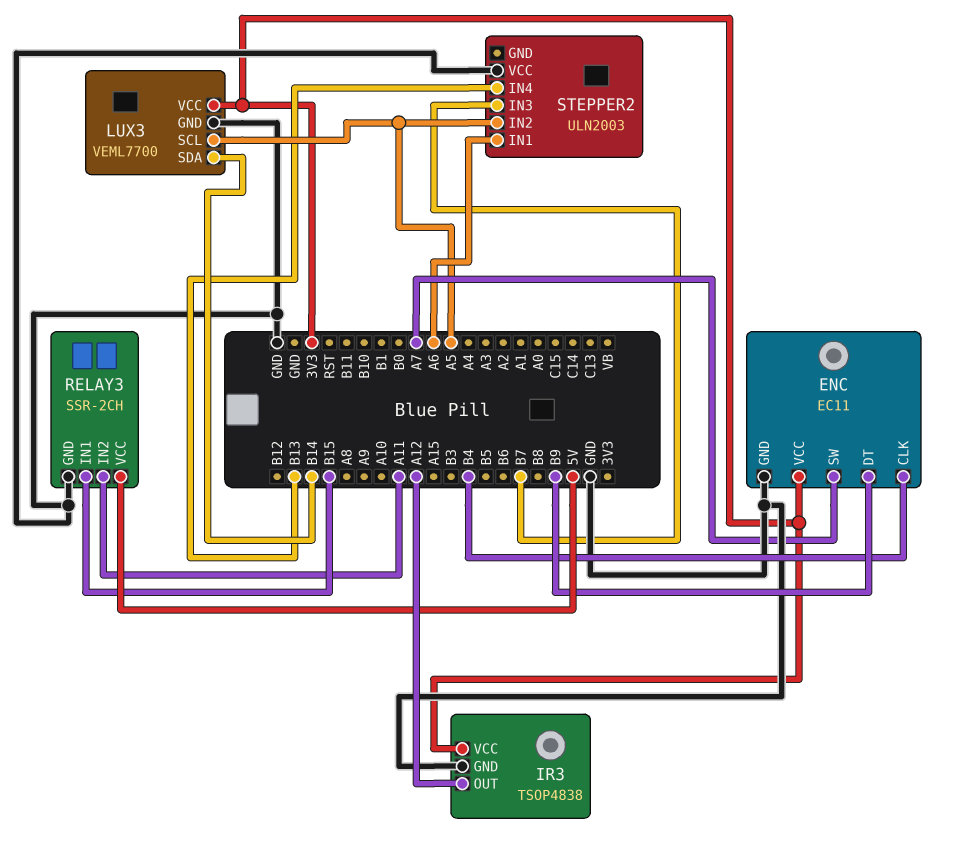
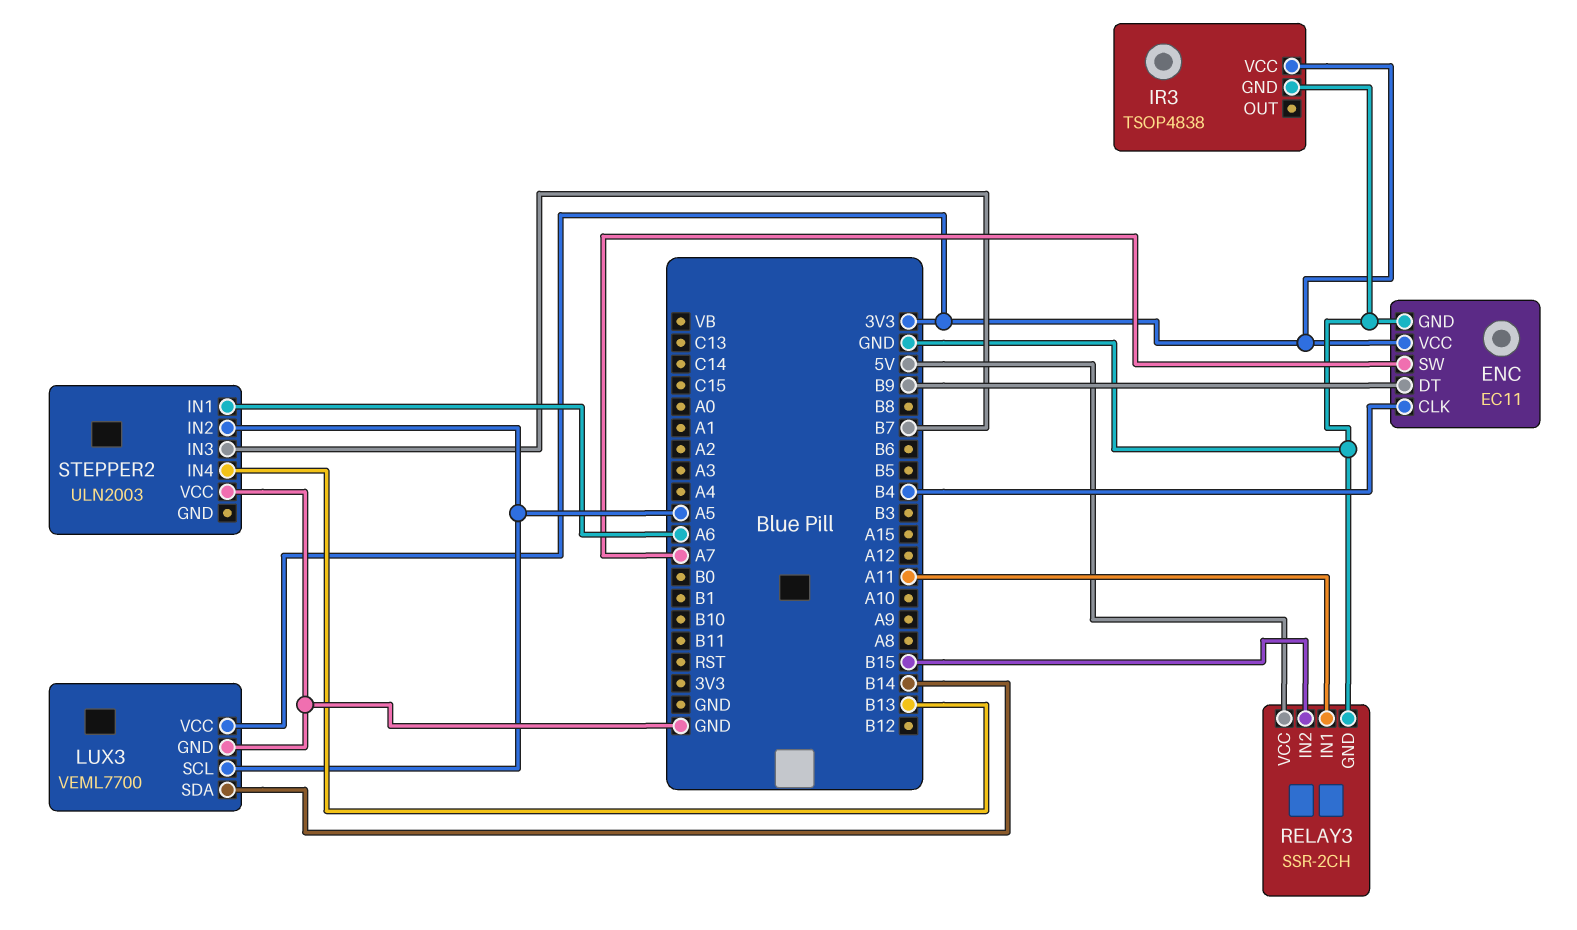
IR3 pin OUT: A12 -> none
RELAY3 pin IN1: B15 -> A11
RELAY3 pin IN2: A11 -> B15

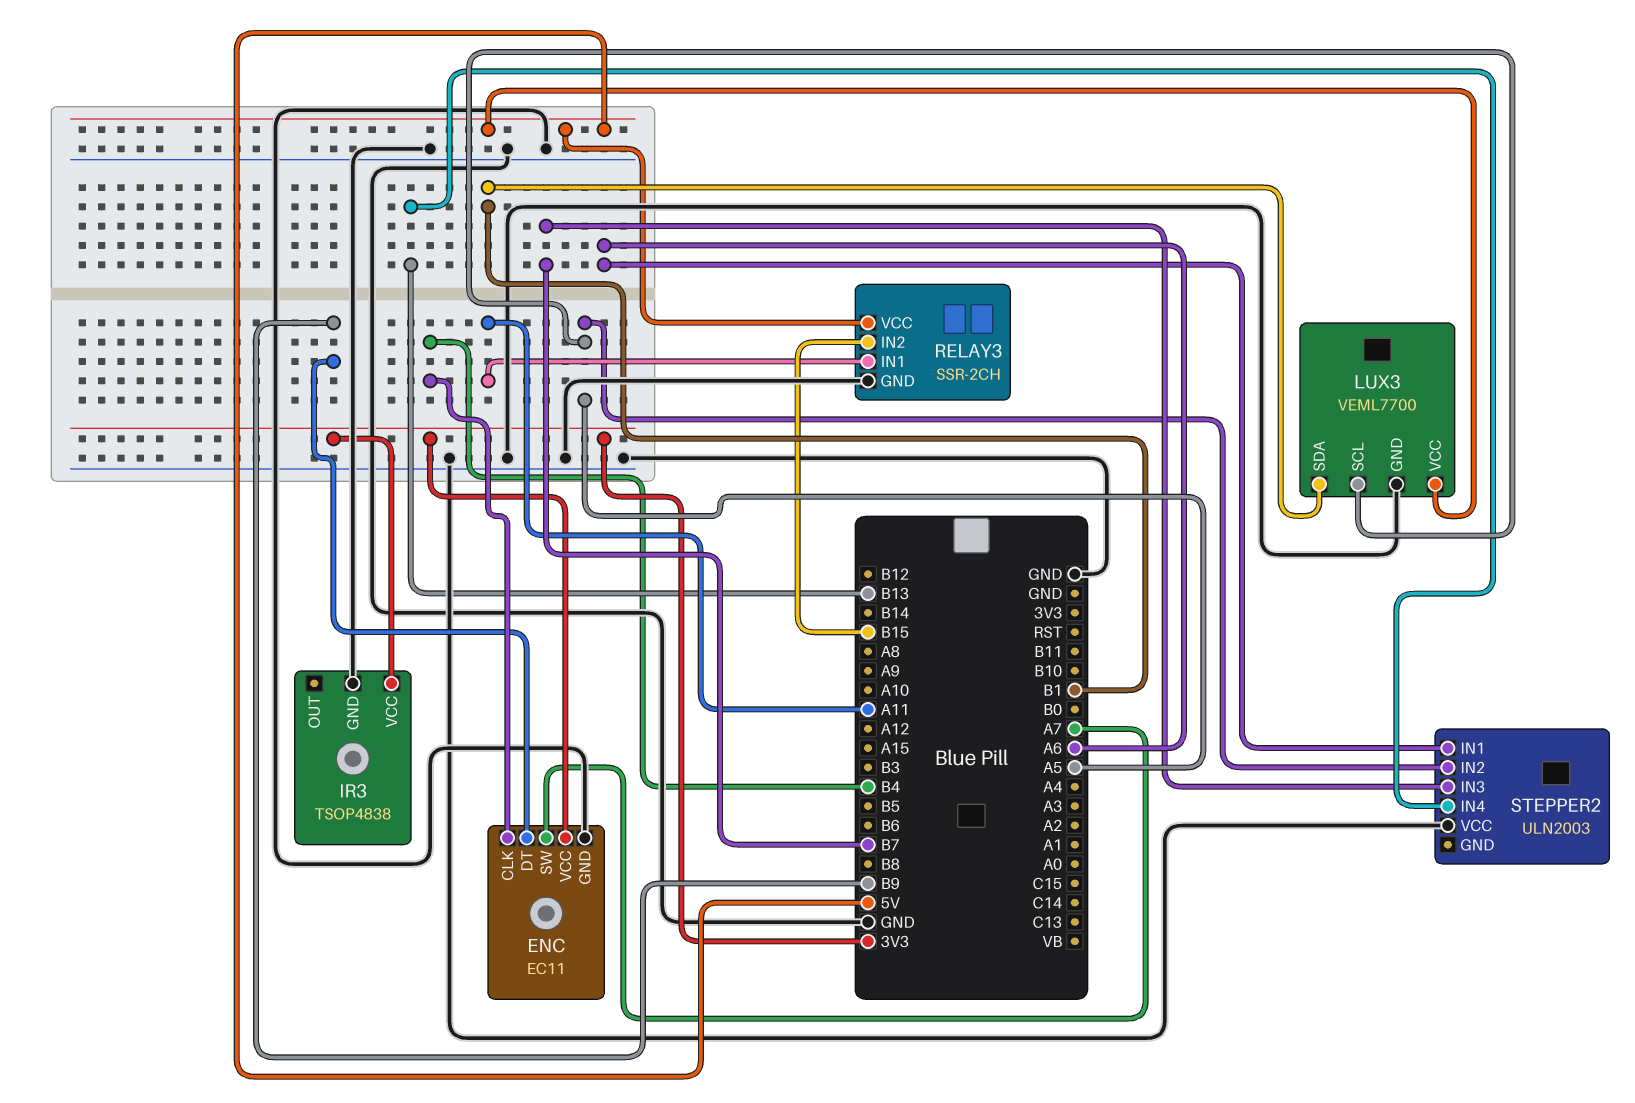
LUX3 pin SDA: B14 -> B1
LUX3 pin VCC: 3V3 -> 5V

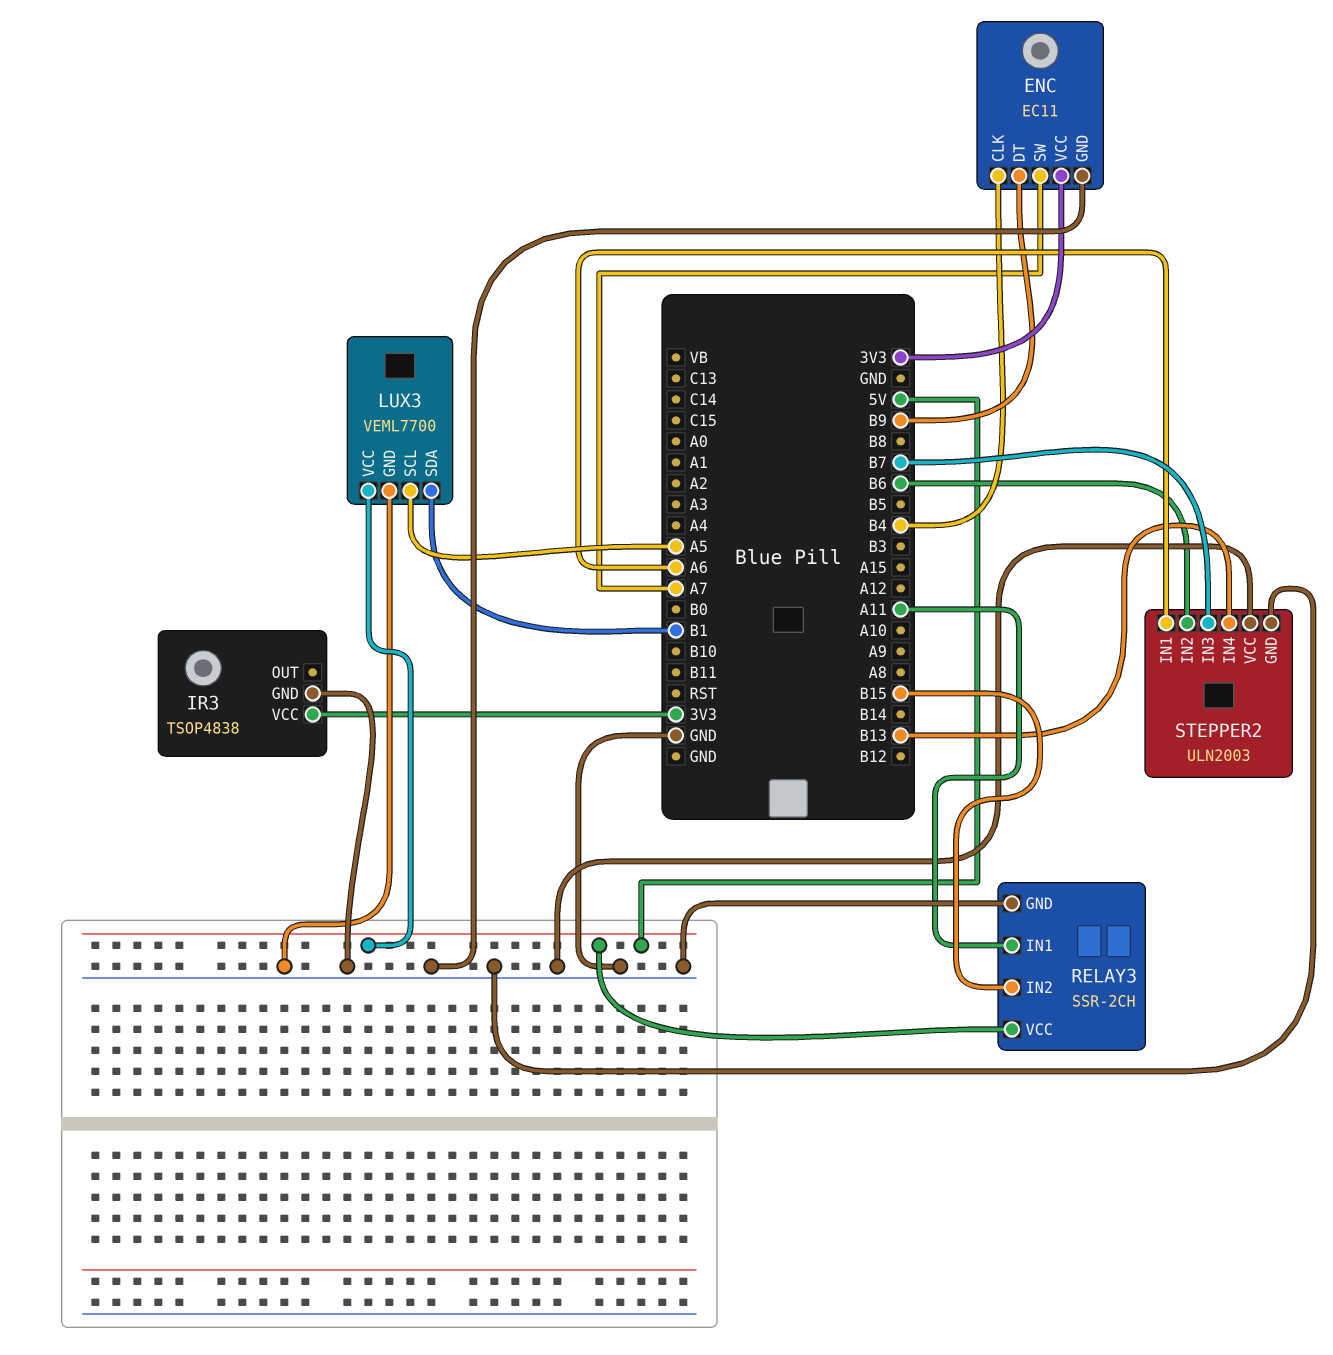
STEPPER2 pin GND: none -> GND
STEPPER2 pin IN2: A5 -> B6

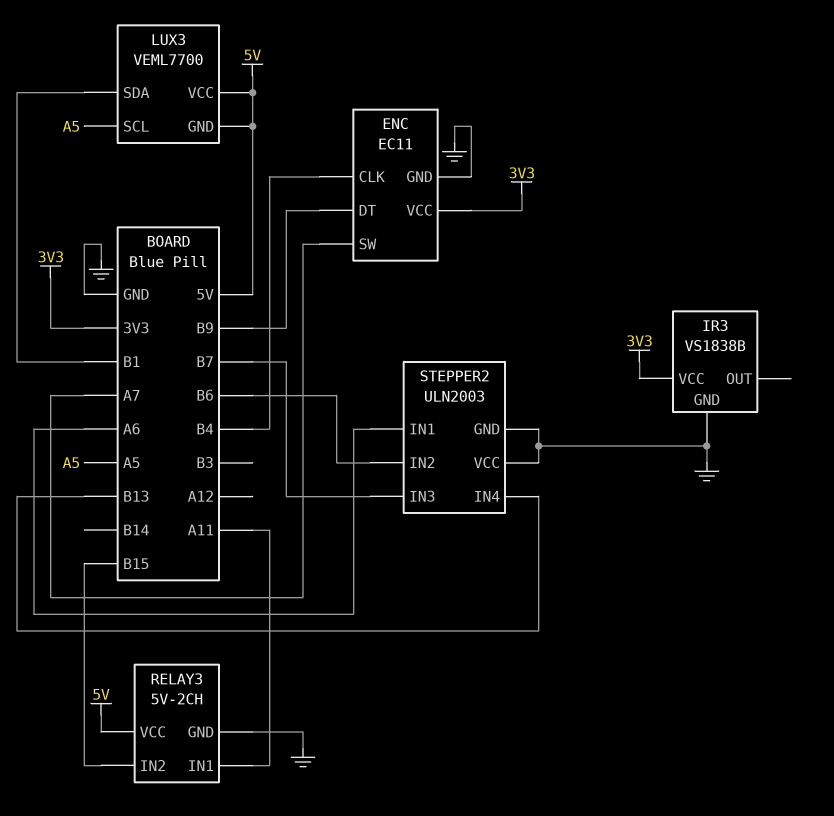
IR3: TSOP4838 -> VS1838B
LUX3 pin GND: GND -> 5V
RELAY3: SSR-2CH -> 5V-2CH

